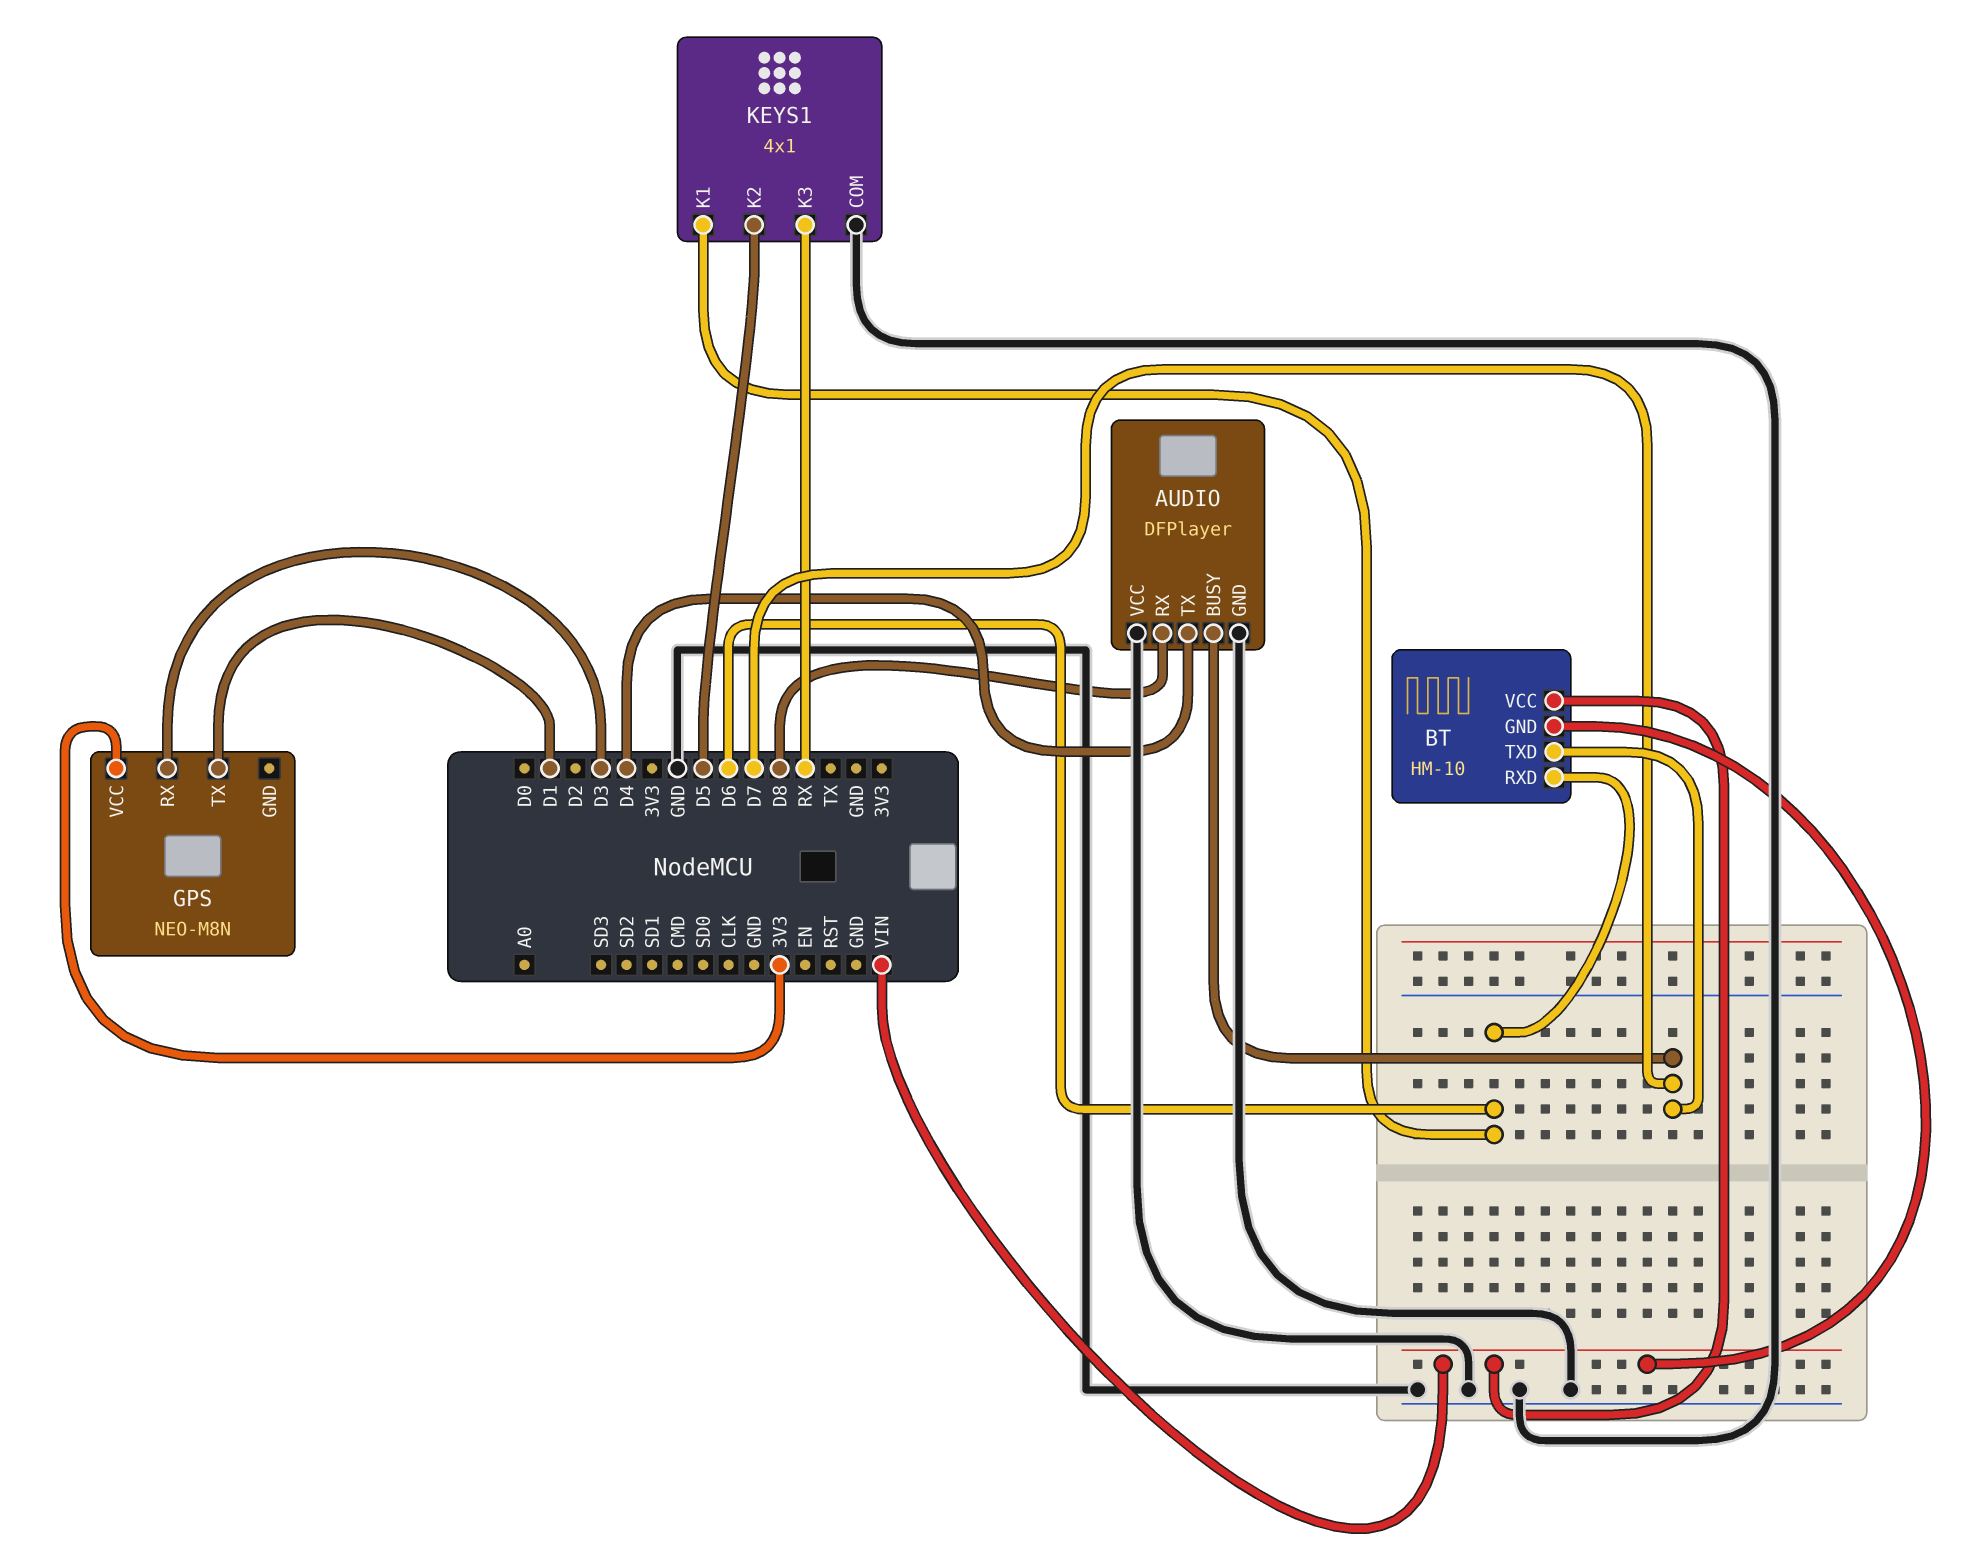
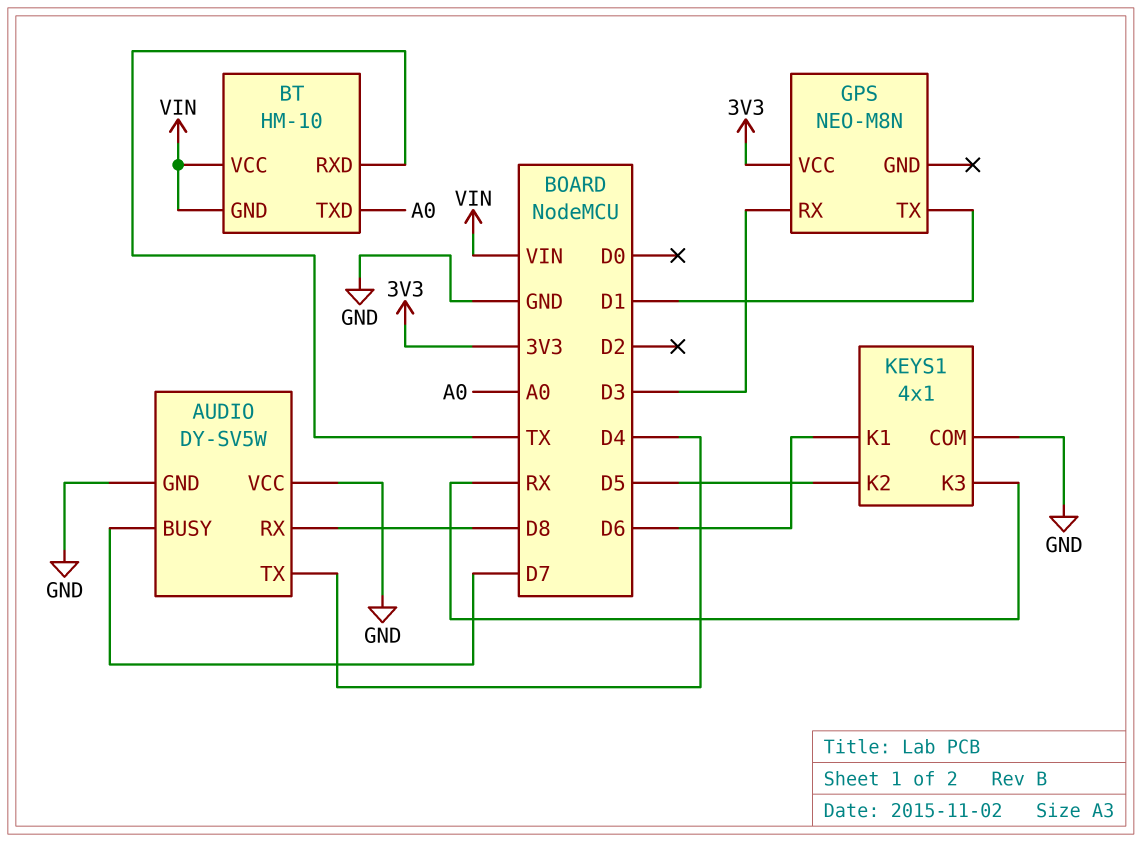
AUDIO: DFPlayer -> DY-SV5W
BT pin RXD: D6 -> TX
BT pin TXD: D7 -> A0

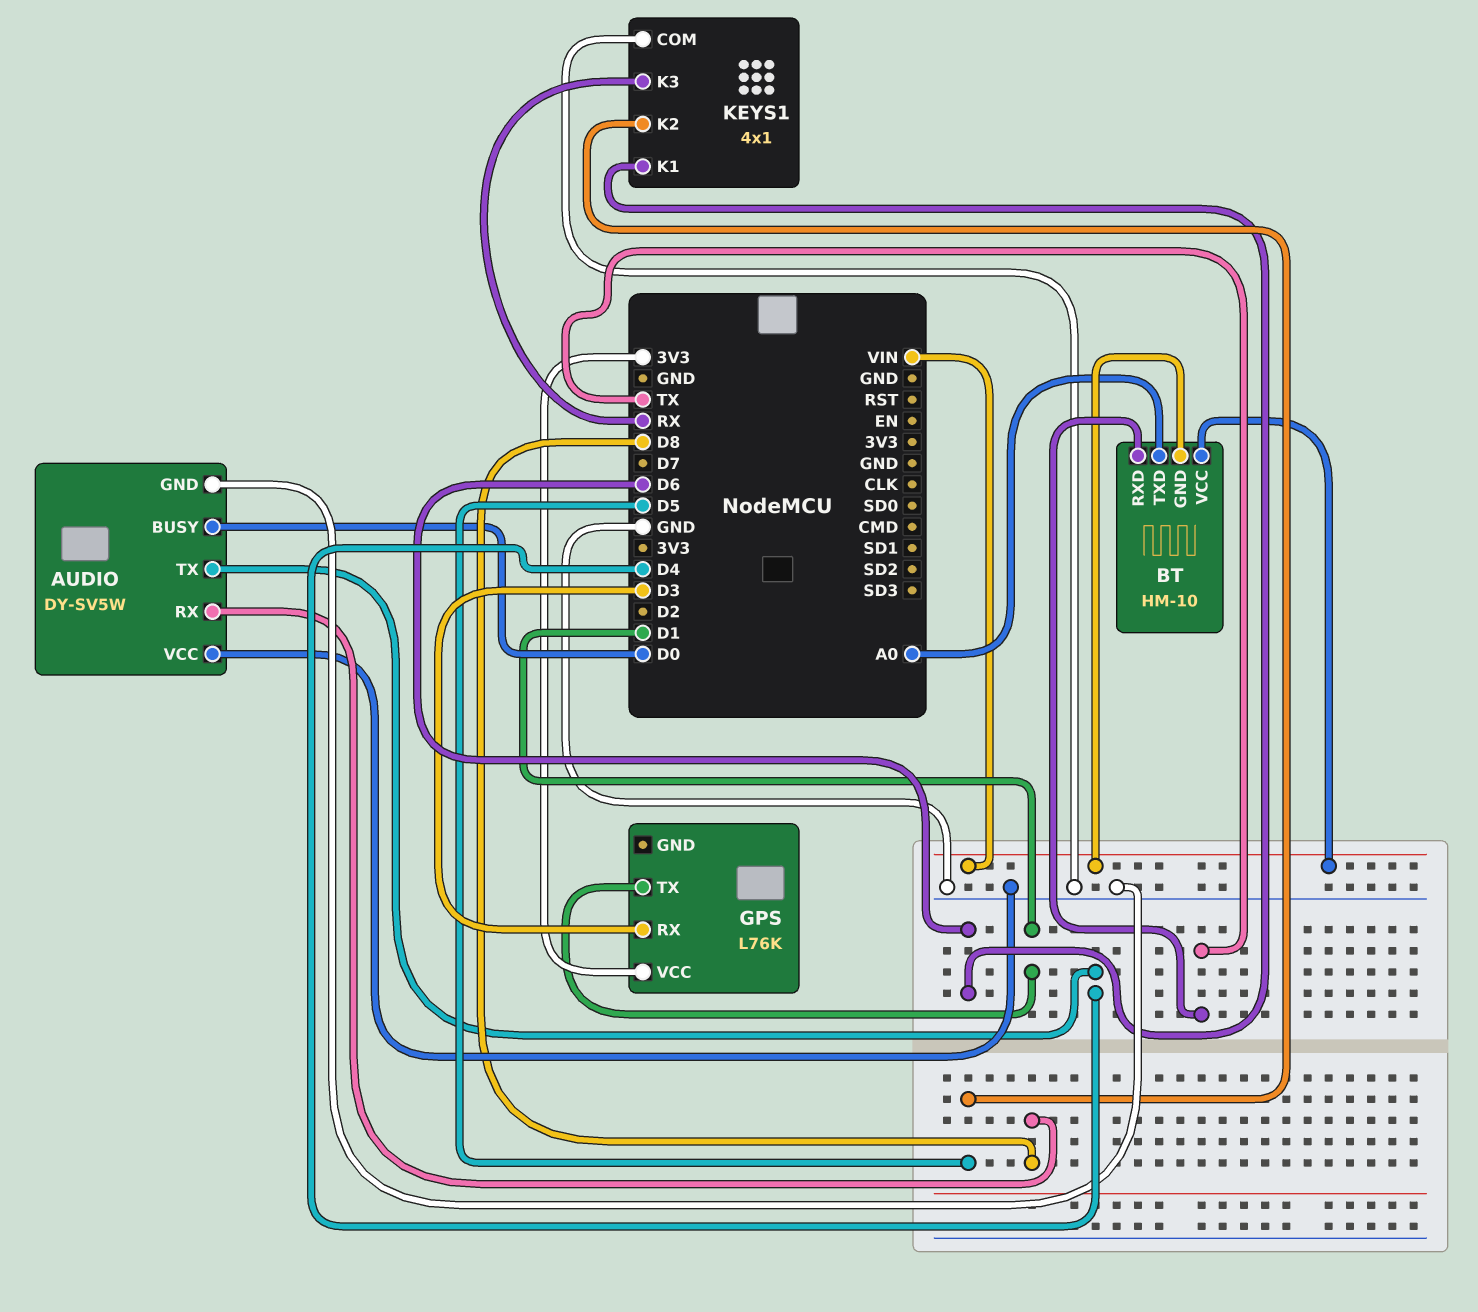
AUDIO pin BUSY: D7 -> D0
GPS: NEO-M8N -> L76K

